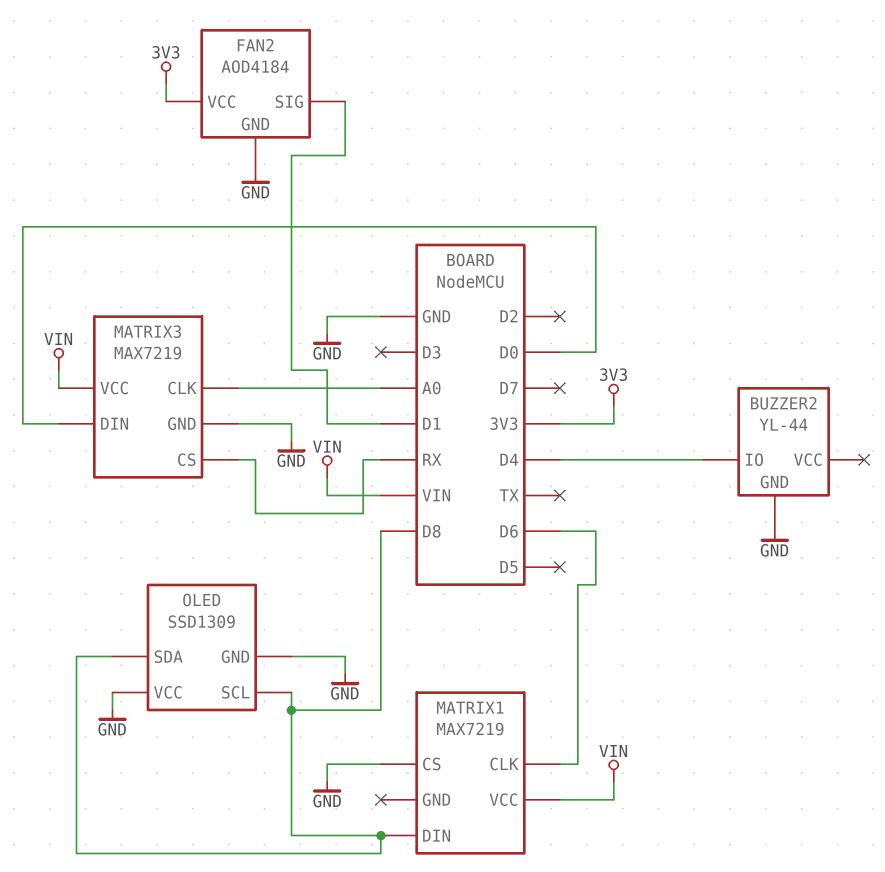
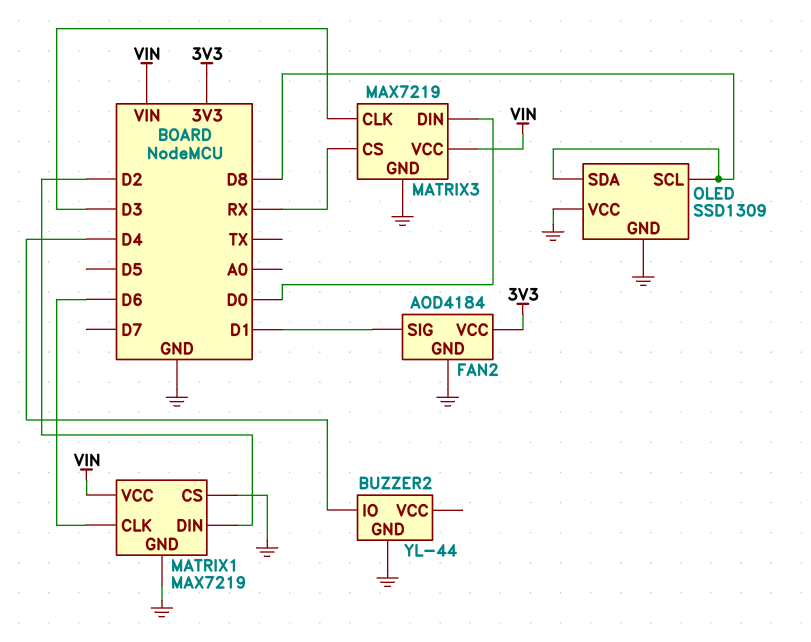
MATRIX1 pin DIN: D8 -> D2
MATRIX1 pin GND: none -> GND
MATRIX3 pin CLK: A0 -> D3

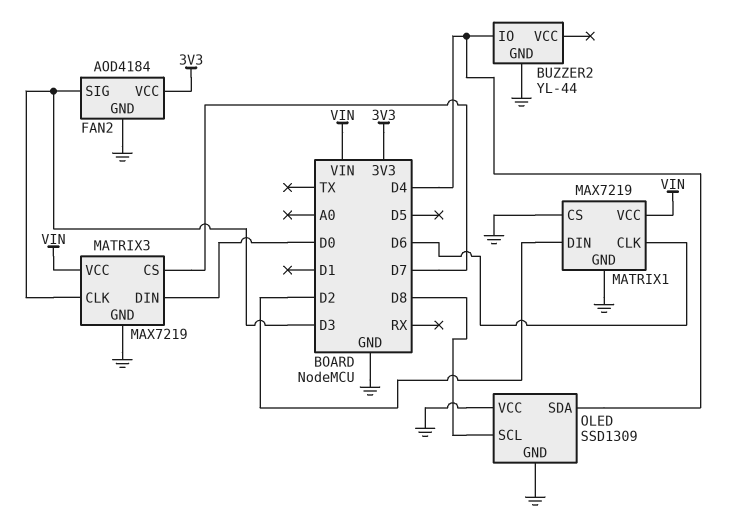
FAN2 pin SIG: D1 -> D3
MATRIX3 pin CS: RX -> D7
OLED pin SDA: D8 -> D4

